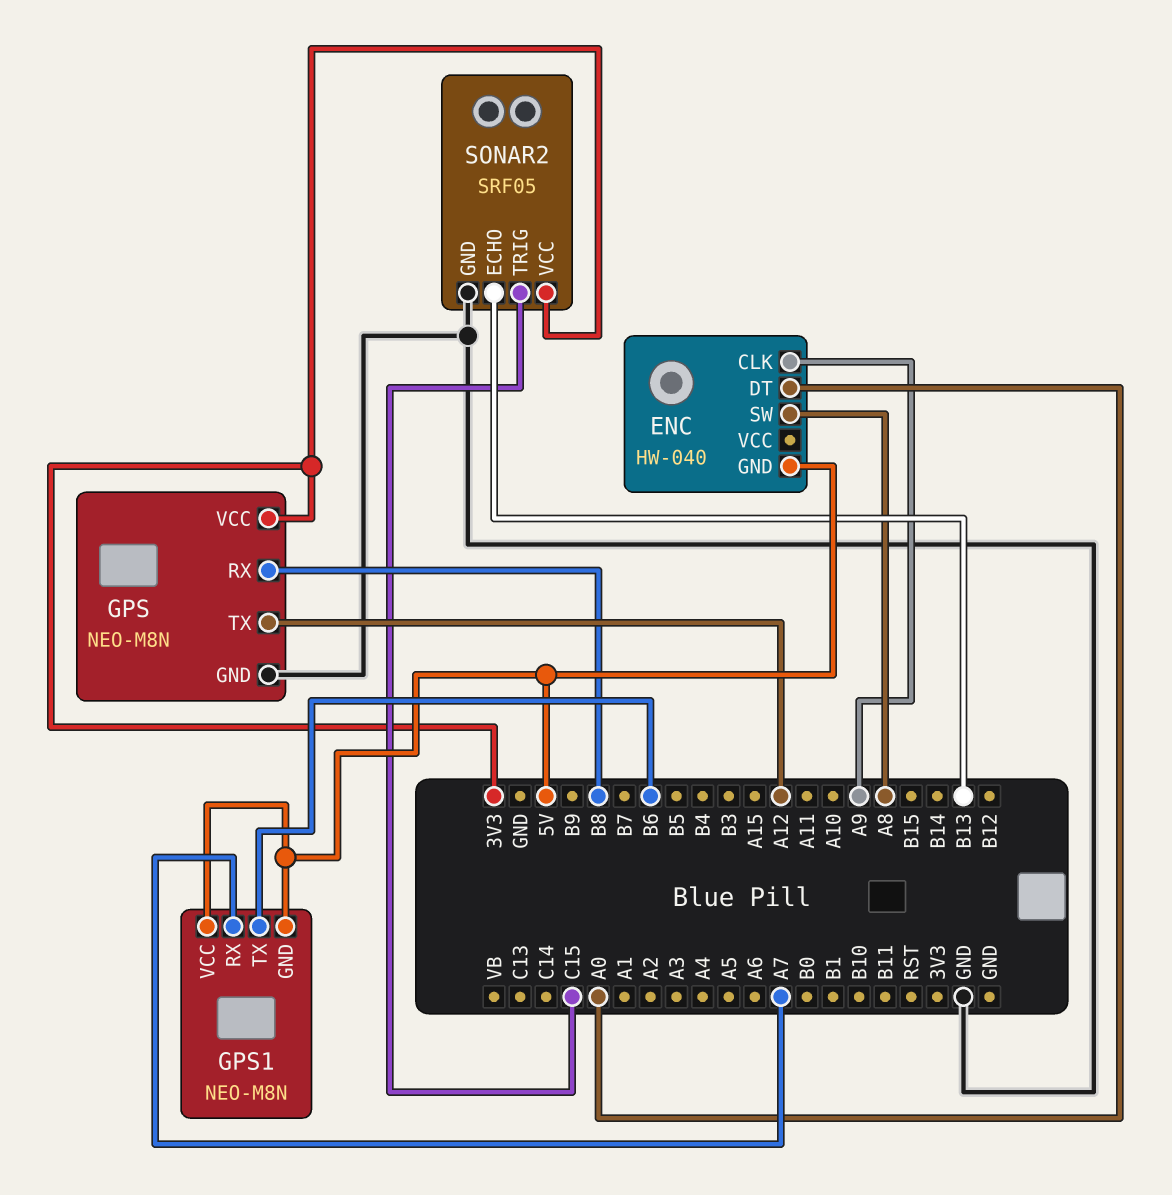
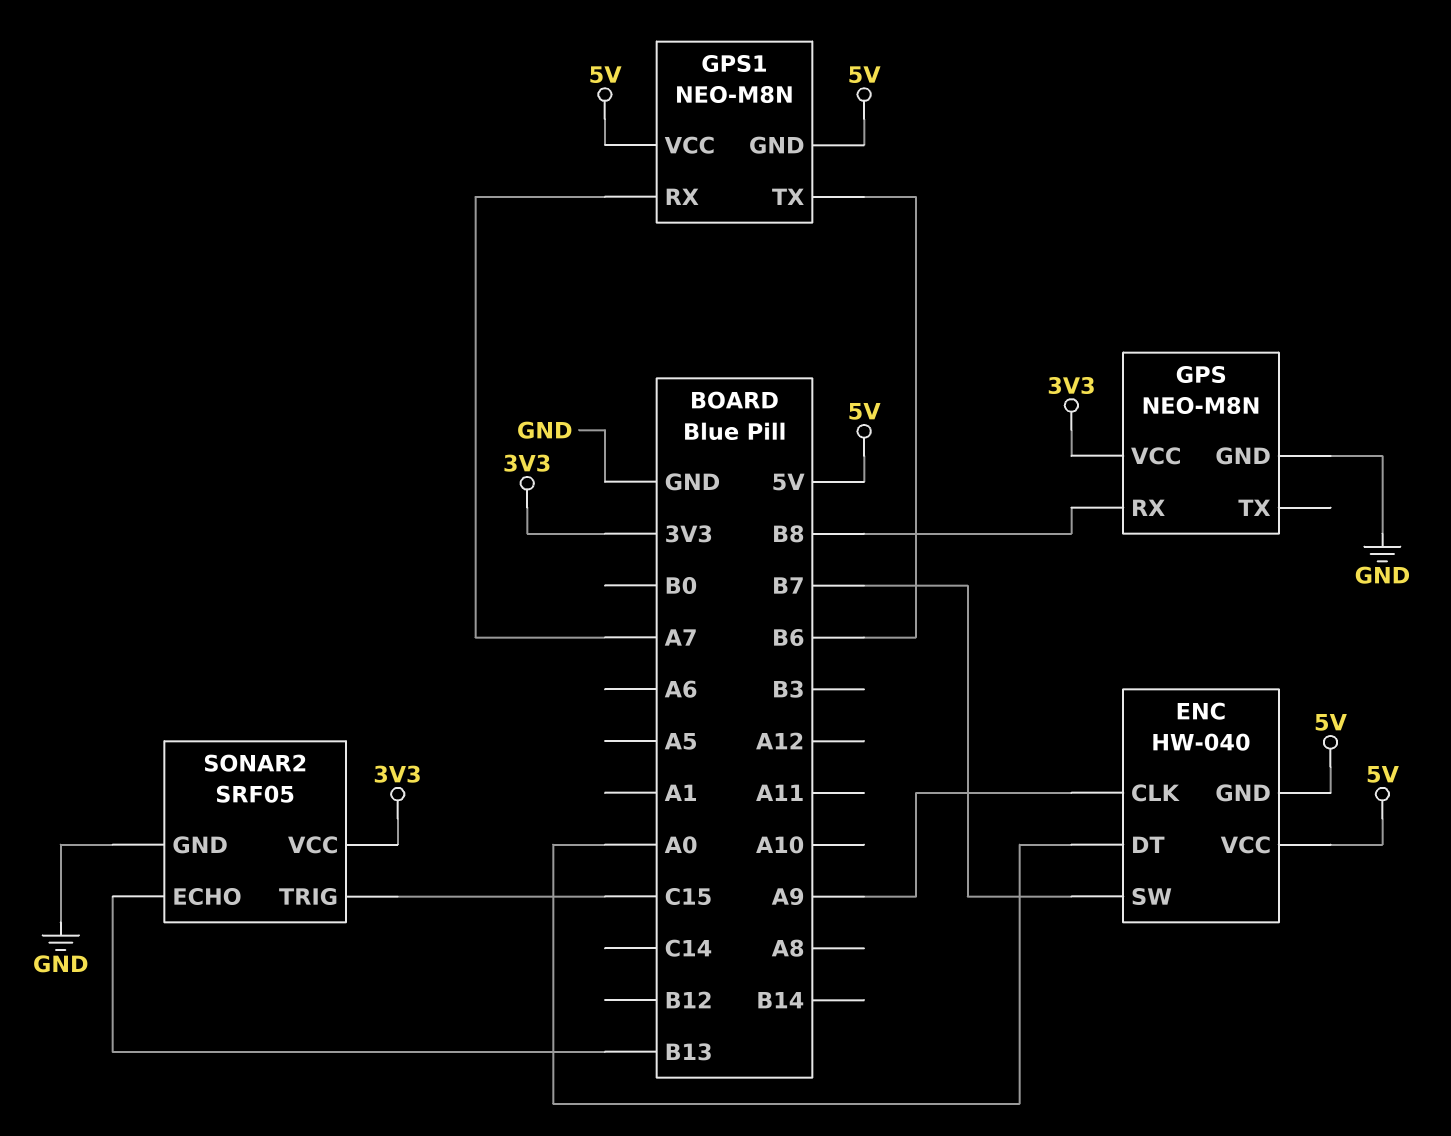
ENC pin SW: A8 -> B7
ENC pin VCC: none -> 5V
GPS pin TX: A12 -> none

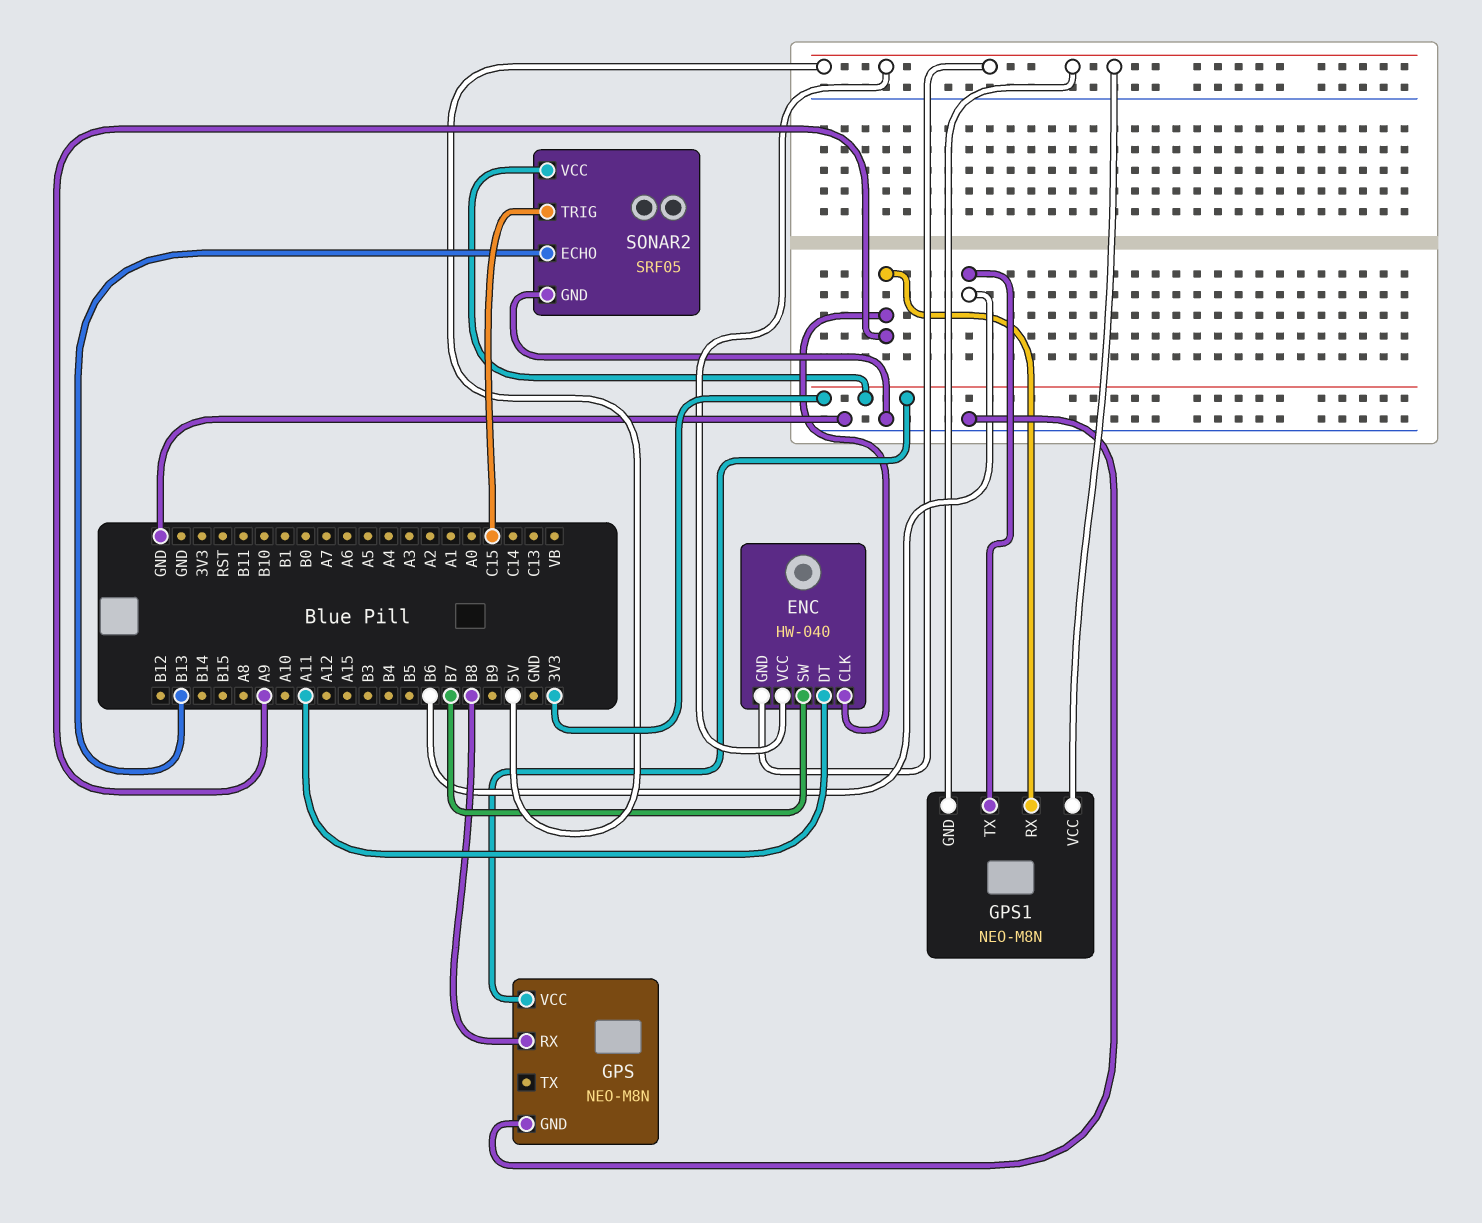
ENC pin DT: A0 -> A11
GPS1 pin RX: A7 -> A9

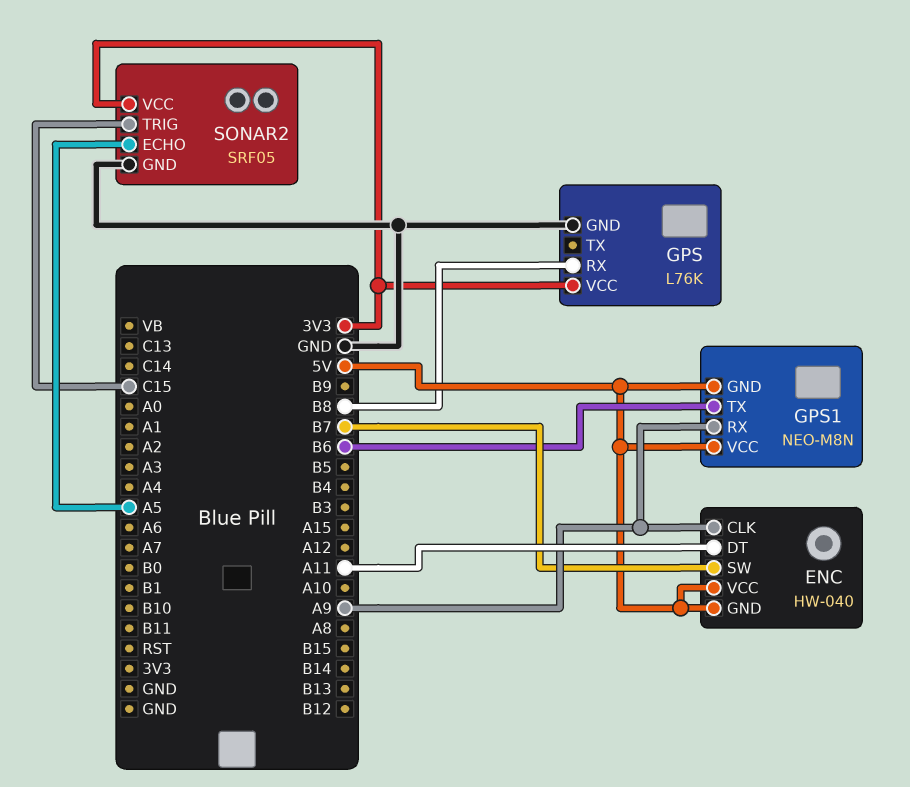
GPS: NEO-M8N -> L76K
SONAR2 pin ECHO: B13 -> A5

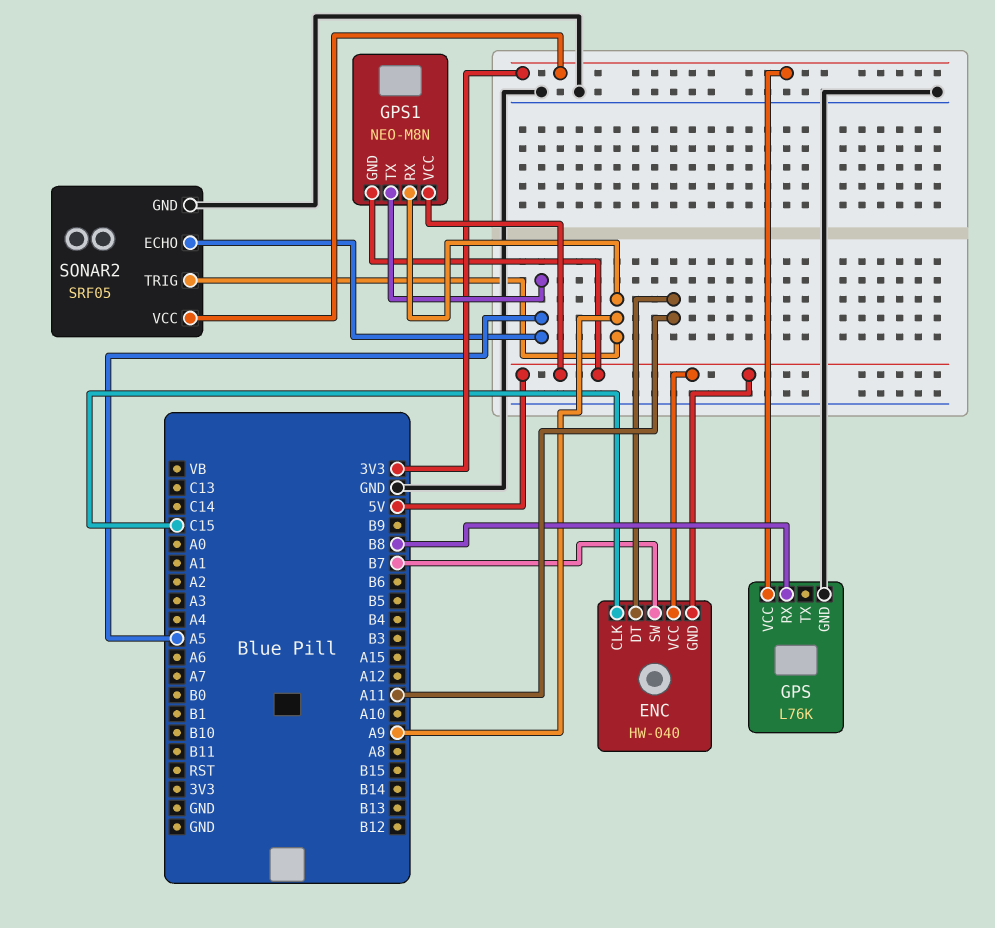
ENC pin CLK: A9 -> C15
GPS1 pin TX: B6 -> A5
SONAR2 pin TRIG: C15 -> A9

